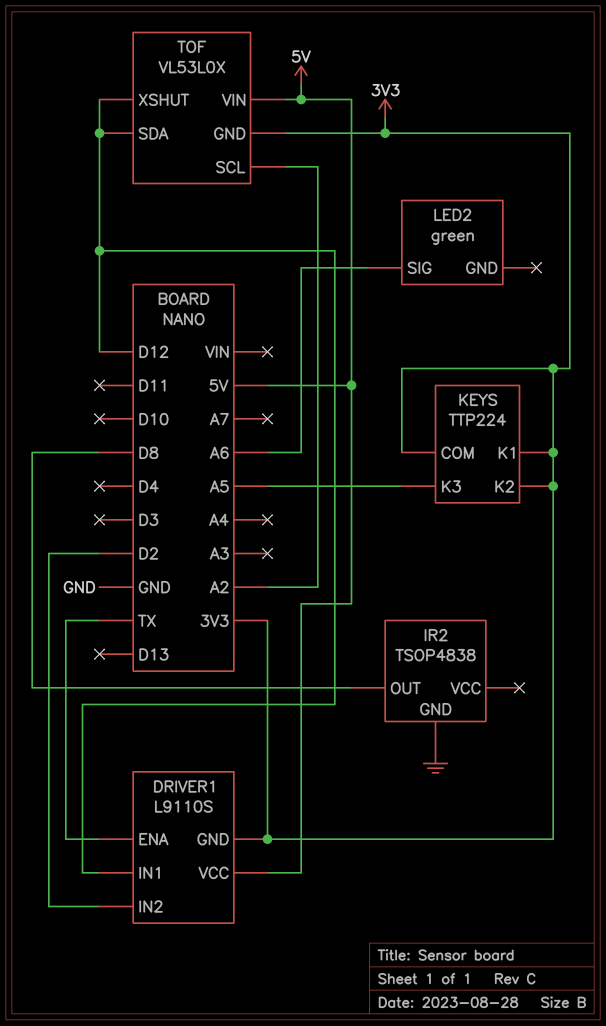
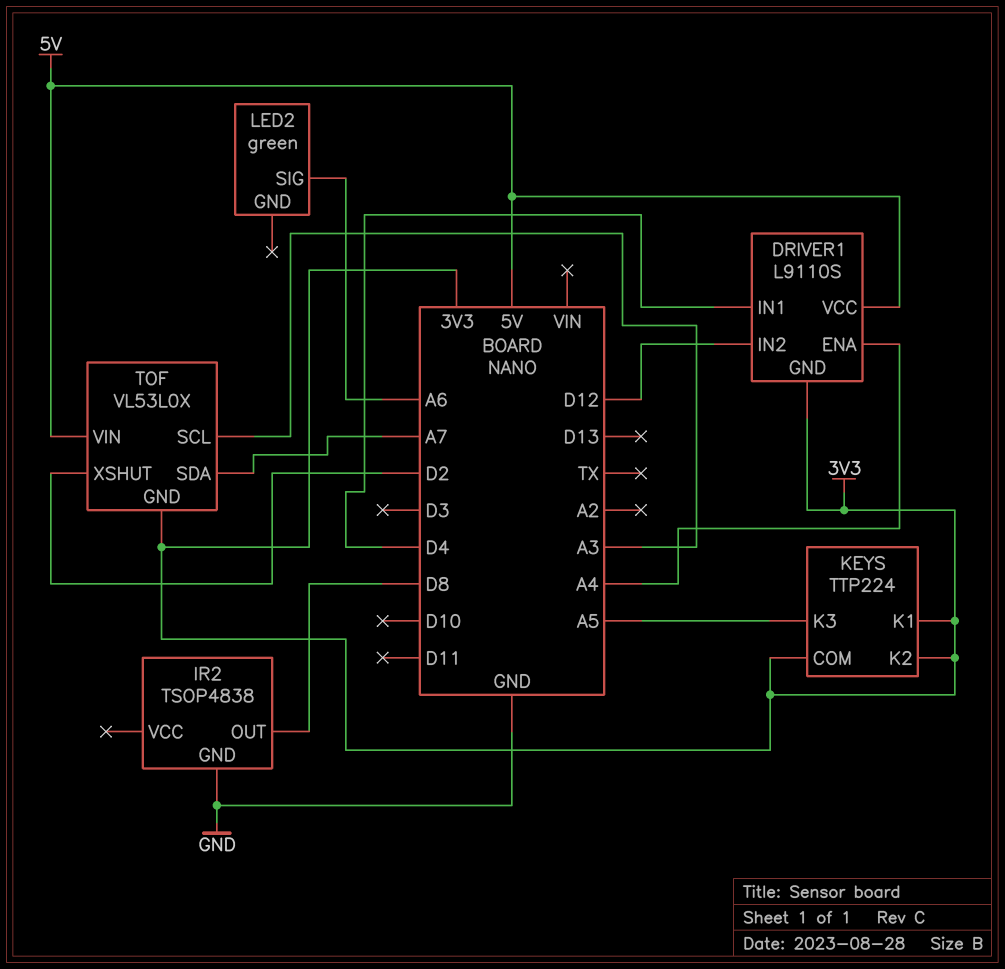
DRIVER1 pin ENA: TX -> A4
DRIVER1 pin IN1: D12 -> D4
DRIVER1 pin IN2: D2 -> D12
TOF pin SCL: A2 -> A3
TOF pin SDA: D12 -> A7
TOF pin XSHUT: D12 -> D2

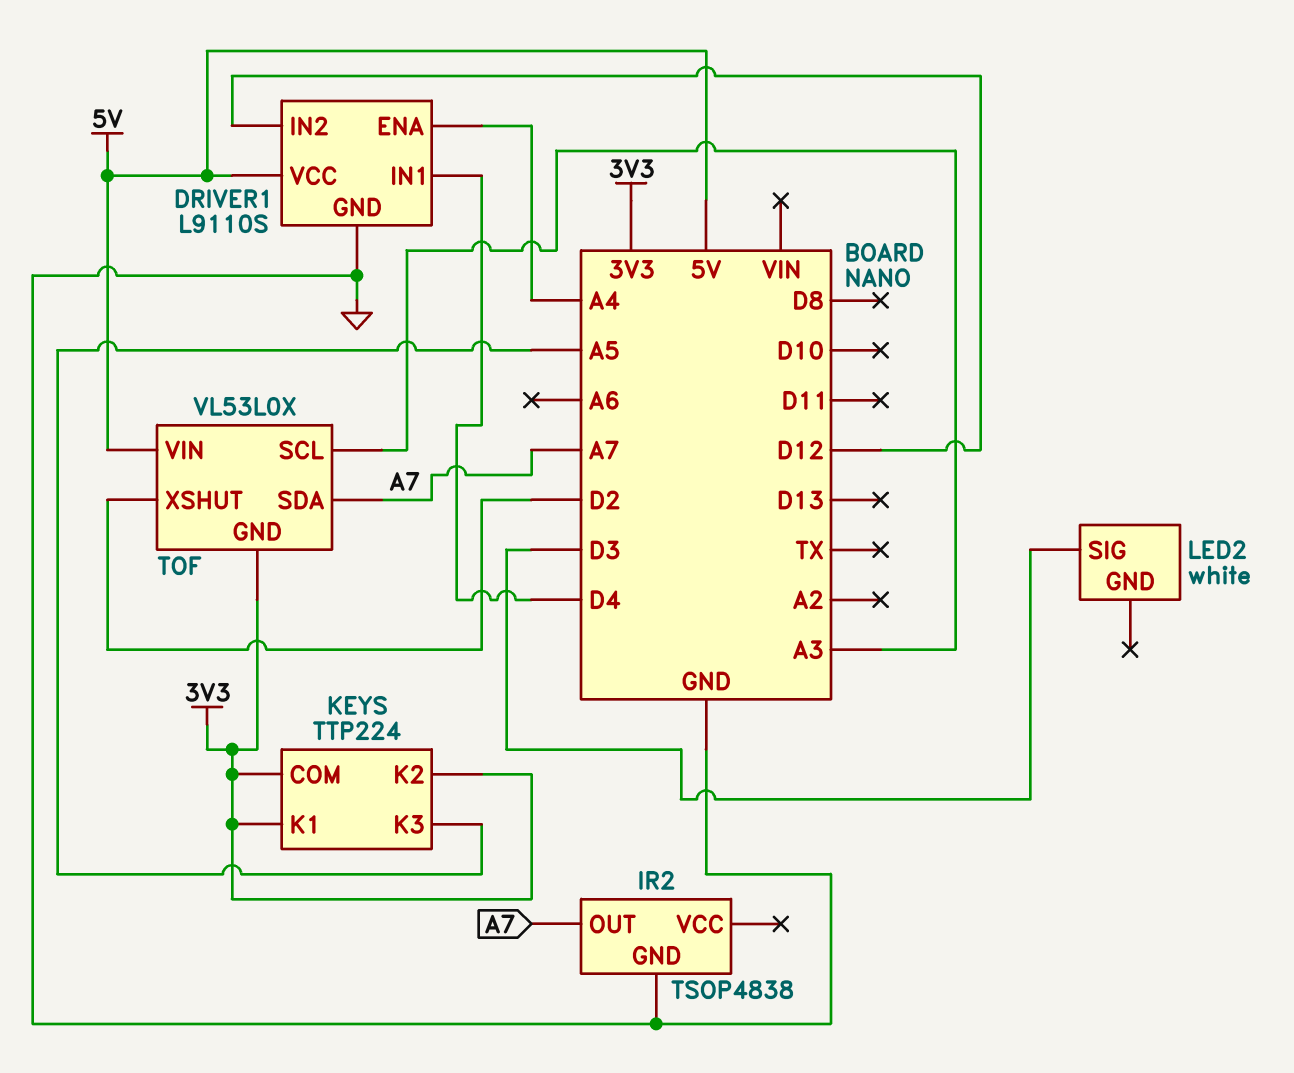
DRIVER1 pin GND: 3V3 -> GND
IR2 pin OUT: D8 -> A7
LED2: green -> white
LED2 pin SIG: A6 -> D3

